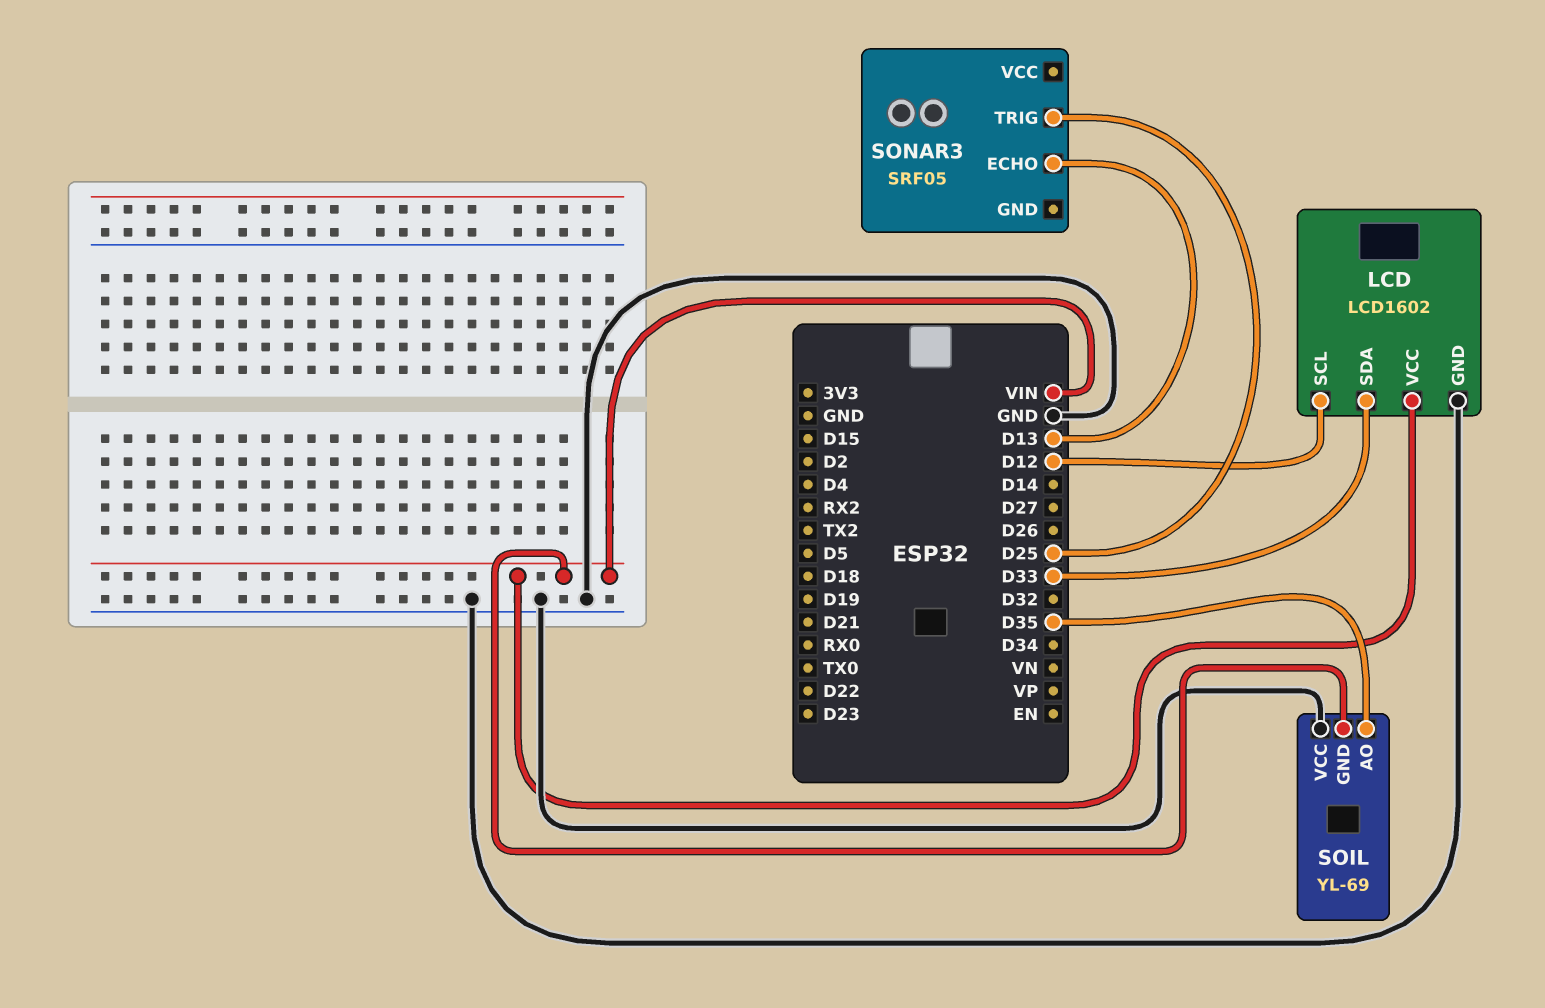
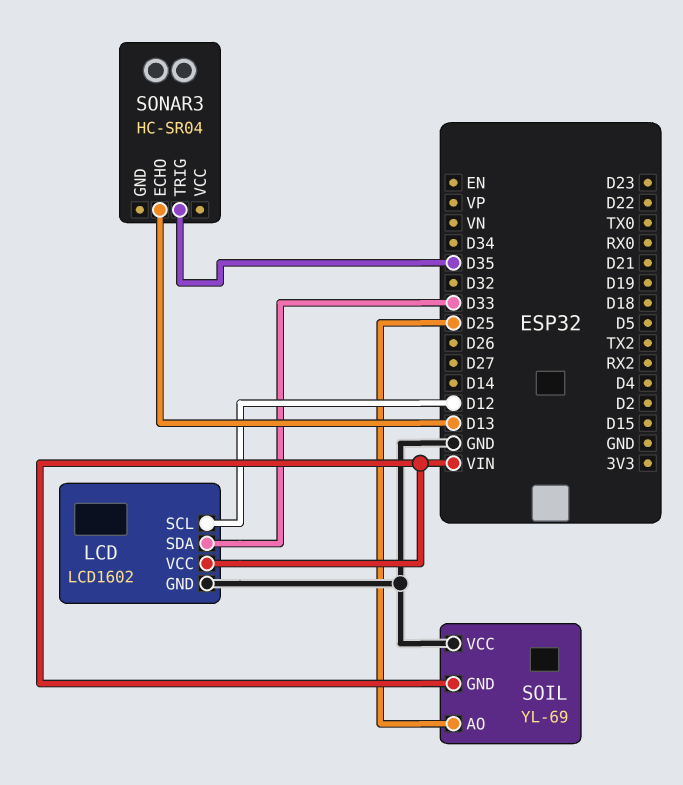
SOIL pin AO: D35 -> D25
SONAR3: SRF05 -> HC-SR04
SONAR3 pin TRIG: D25 -> D35

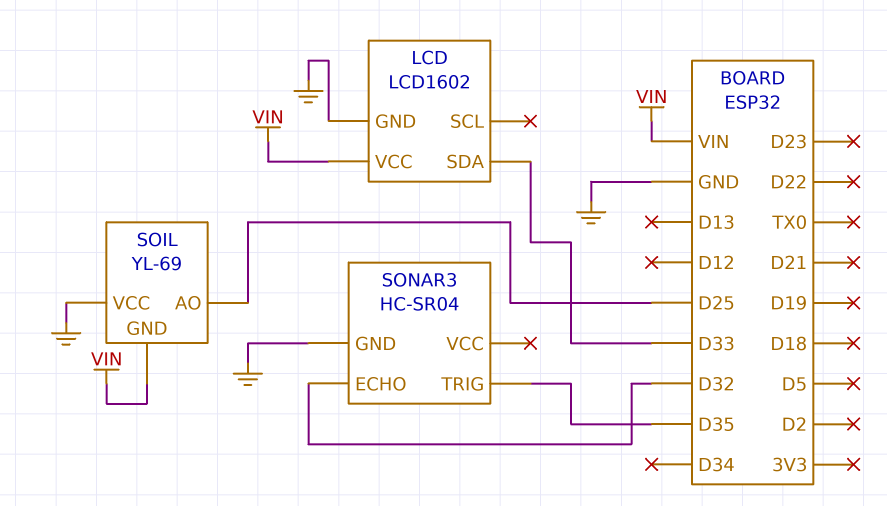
LCD pin SCL: D12 -> none
SONAR3 pin ECHO: D13 -> D32
SONAR3 pin GND: none -> GND

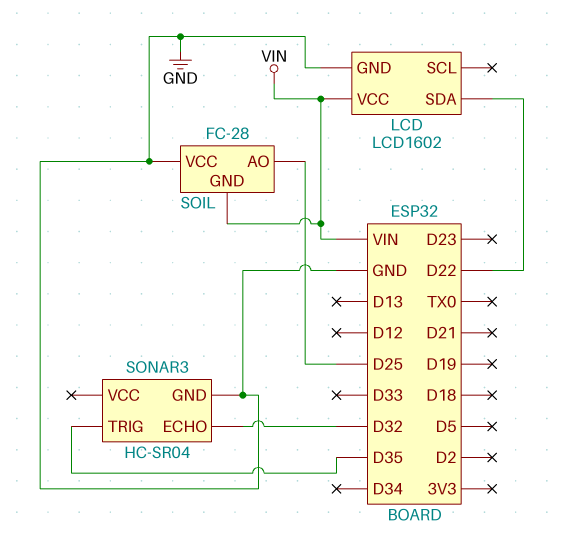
LCD pin SDA: D33 -> D22
SOIL: YL-69 -> FC-28

